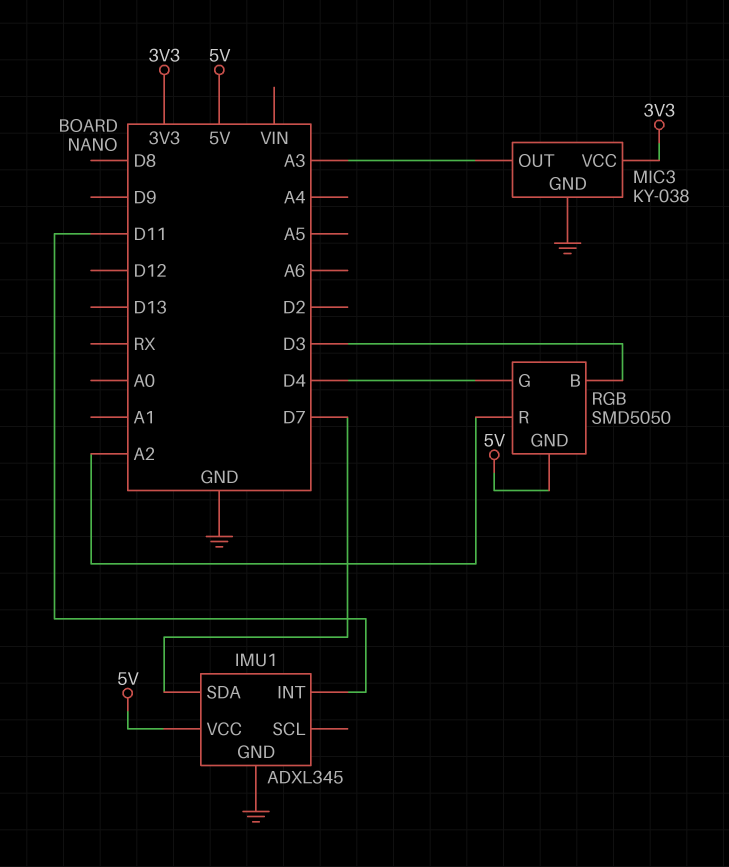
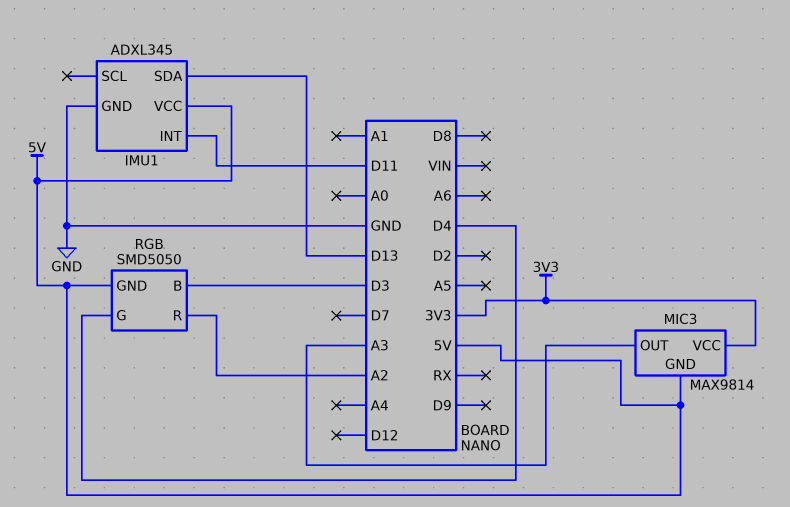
IMU1 pin SDA: D7 -> D13
MIC3: KY-038 -> MAX9814
MIC3 pin GND: GND -> 5V

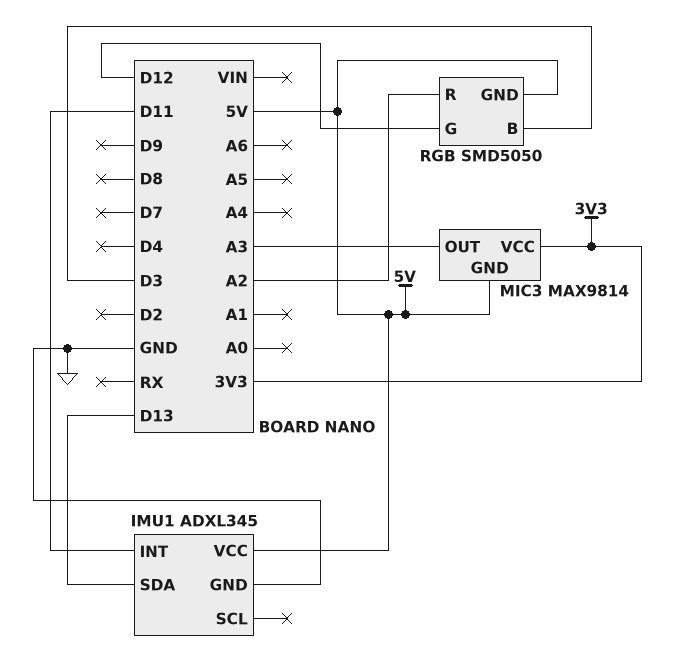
RGB pin G: D4 -> D12

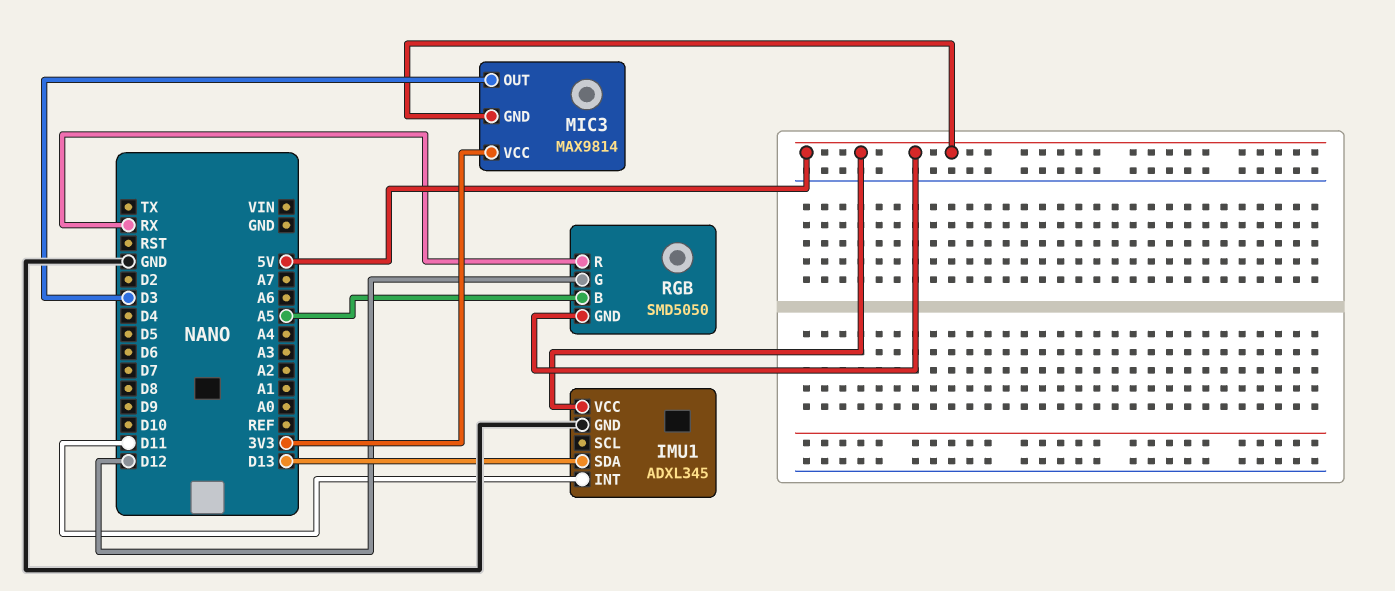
MIC3 pin OUT: A3 -> D3
RGB pin B: D3 -> A5
RGB pin R: A2 -> RX

